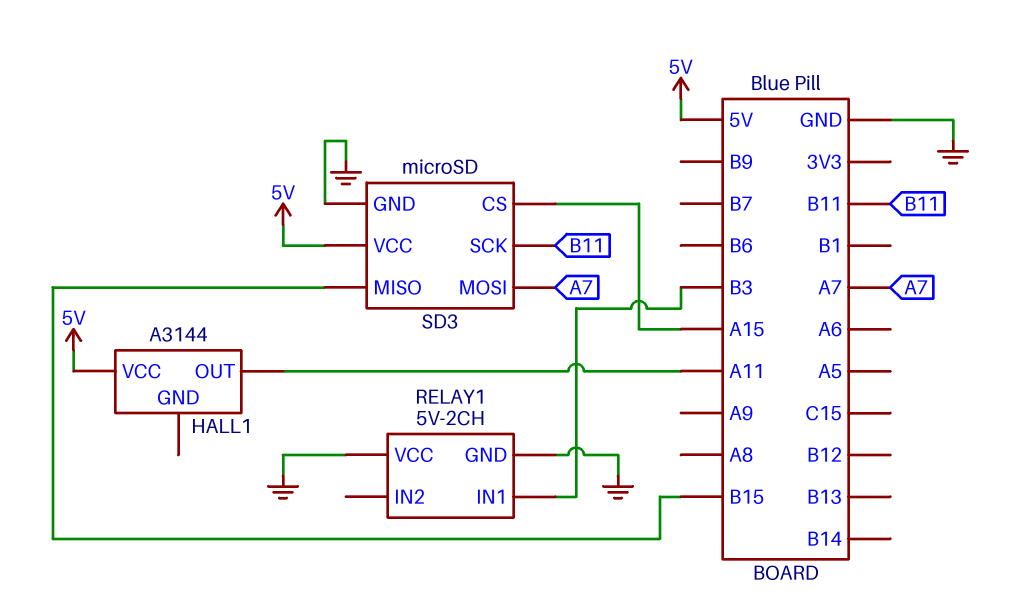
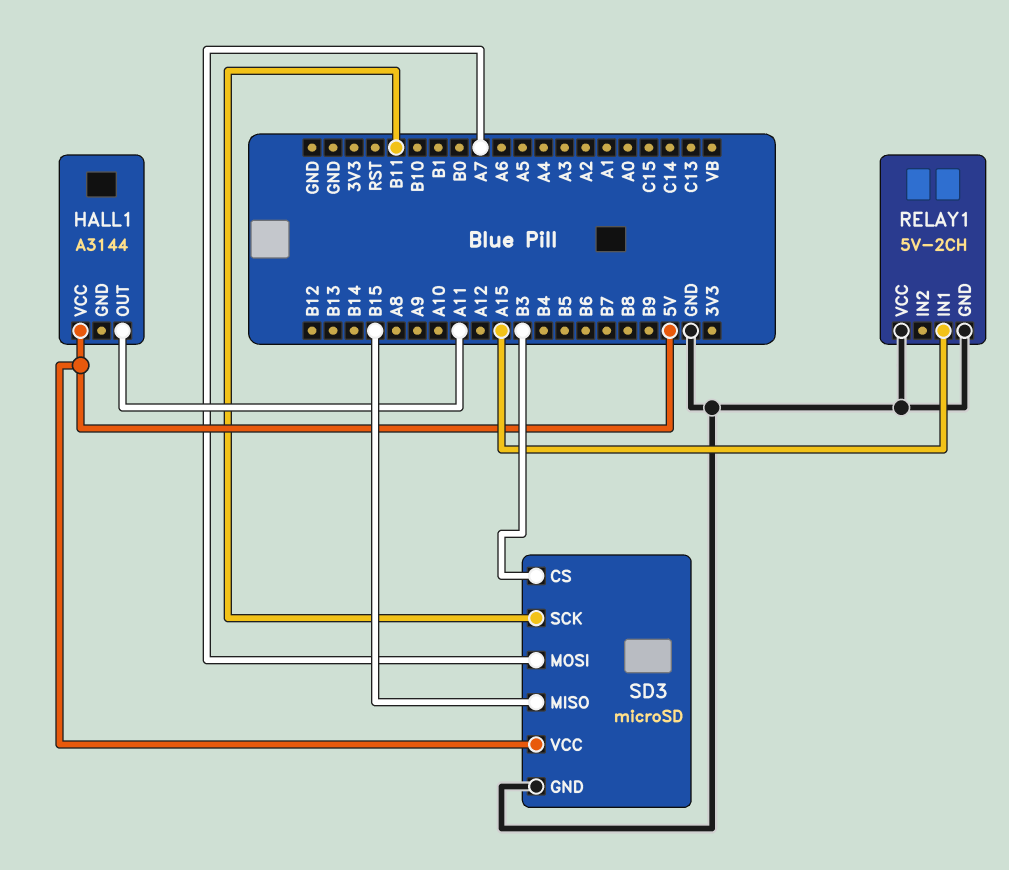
RELAY1 pin IN1: B3 -> A15
SD3 pin CS: A15 -> B3

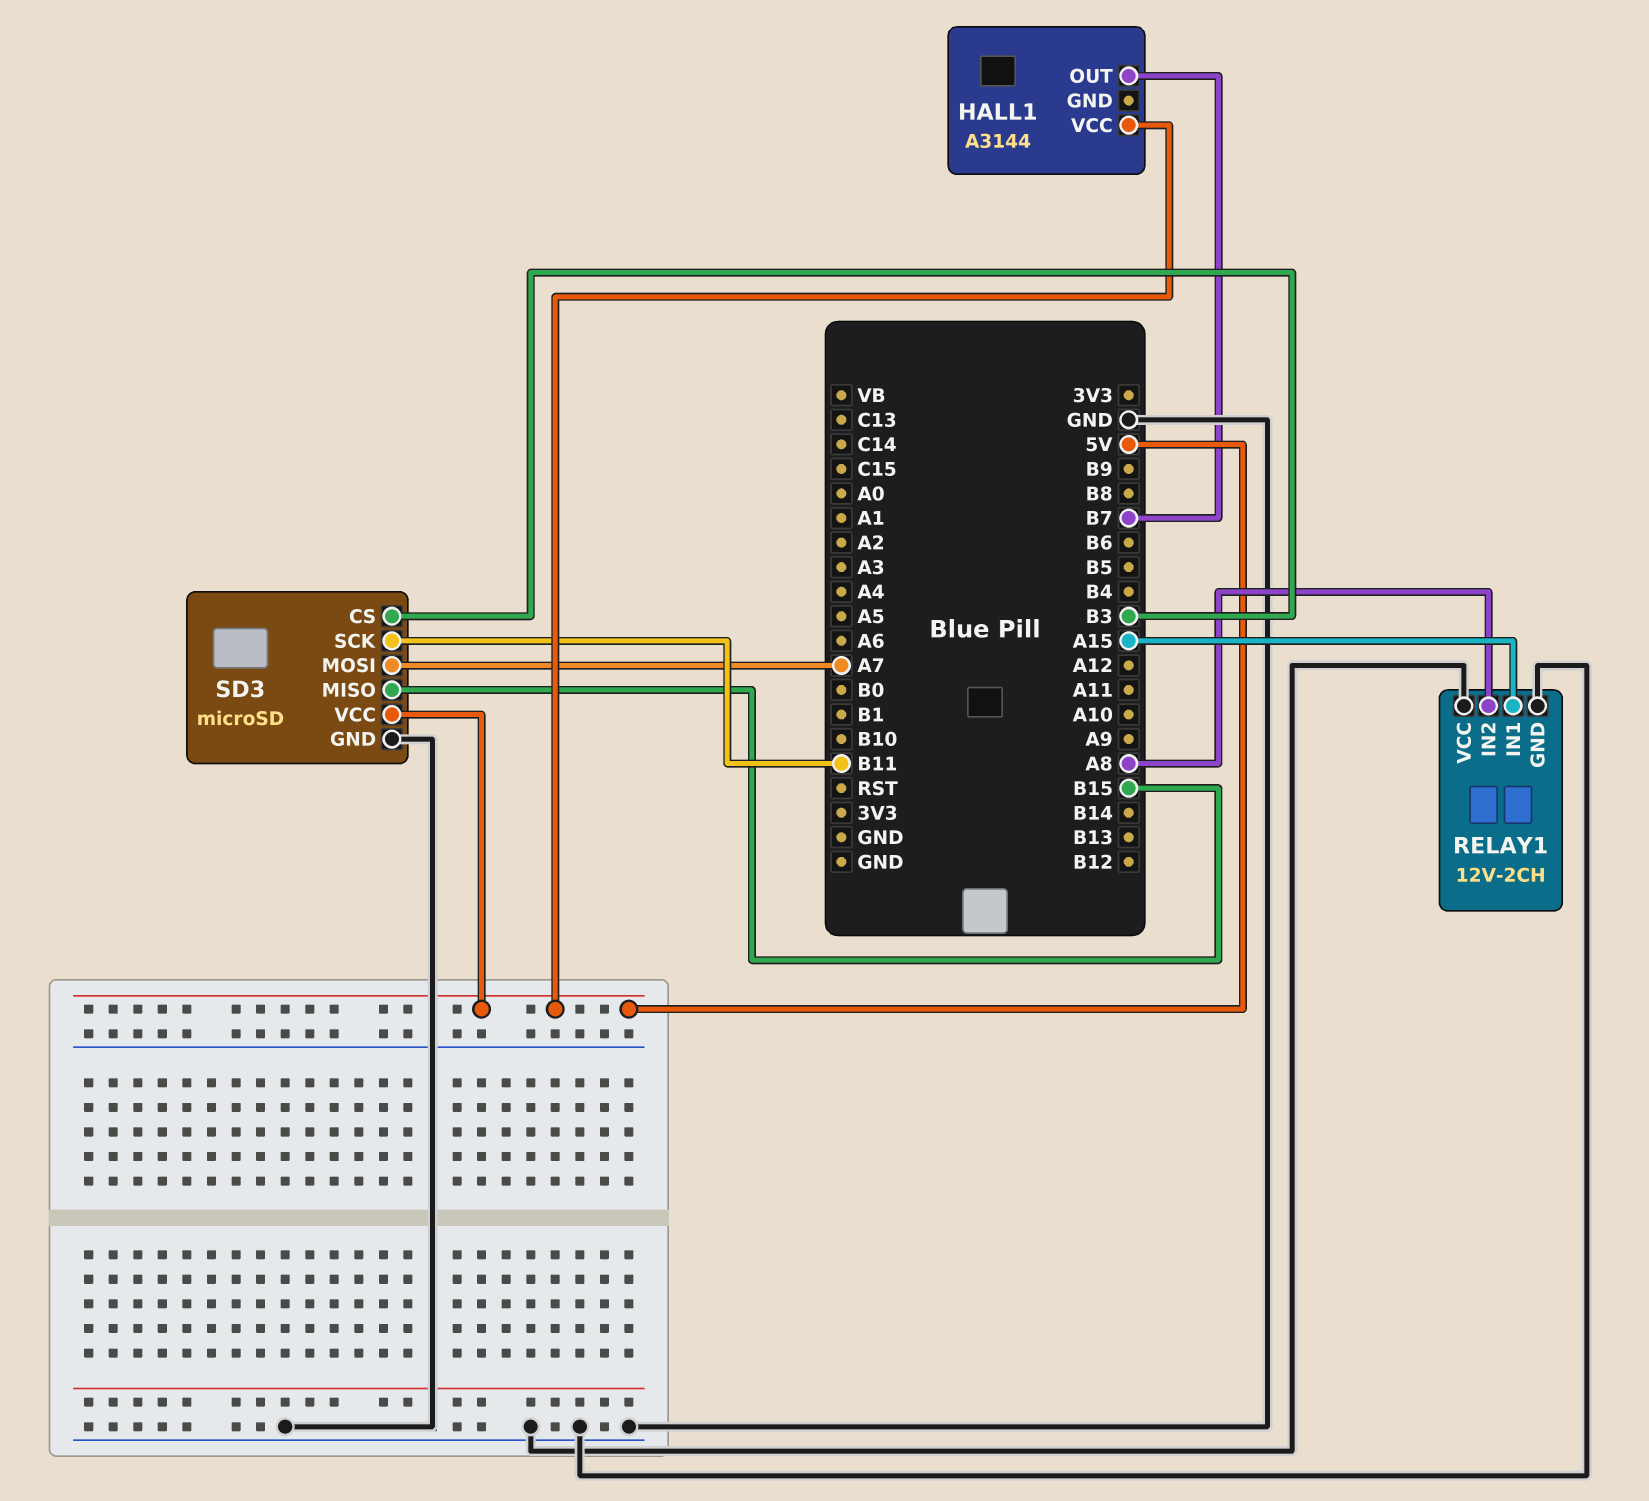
HALL1 pin OUT: A11 -> B7
RELAY1: 5V-2CH -> 12V-2CH
RELAY1 pin IN2: none -> A8

